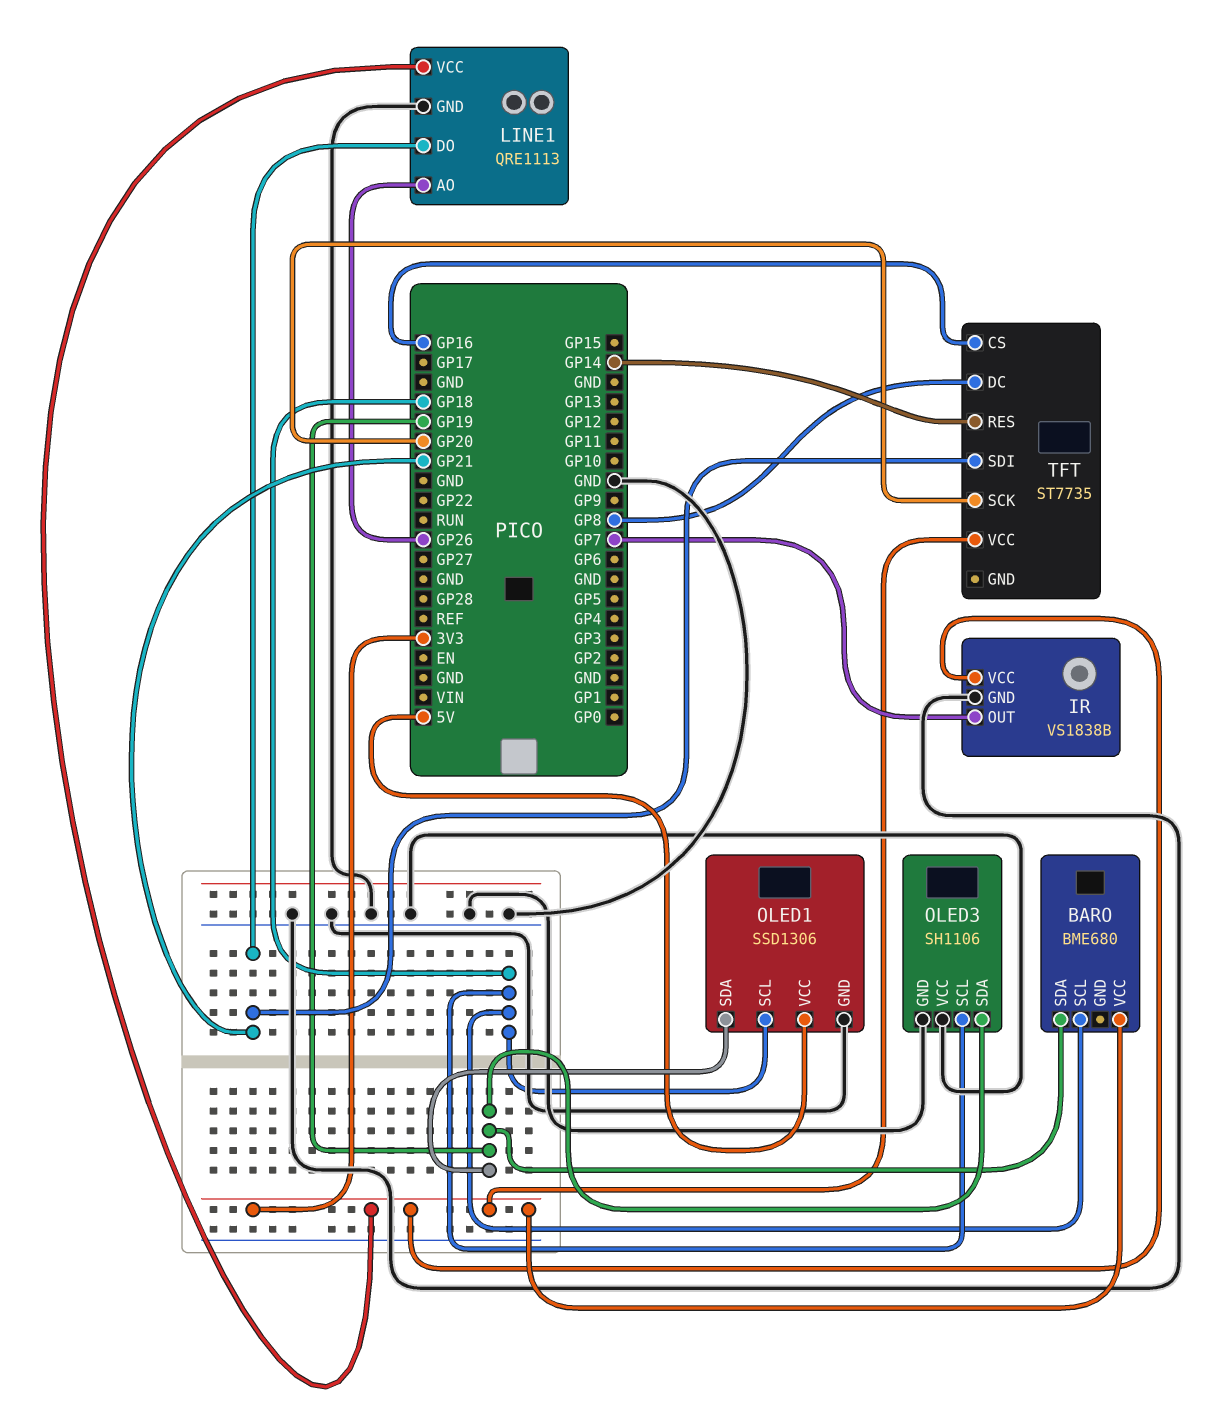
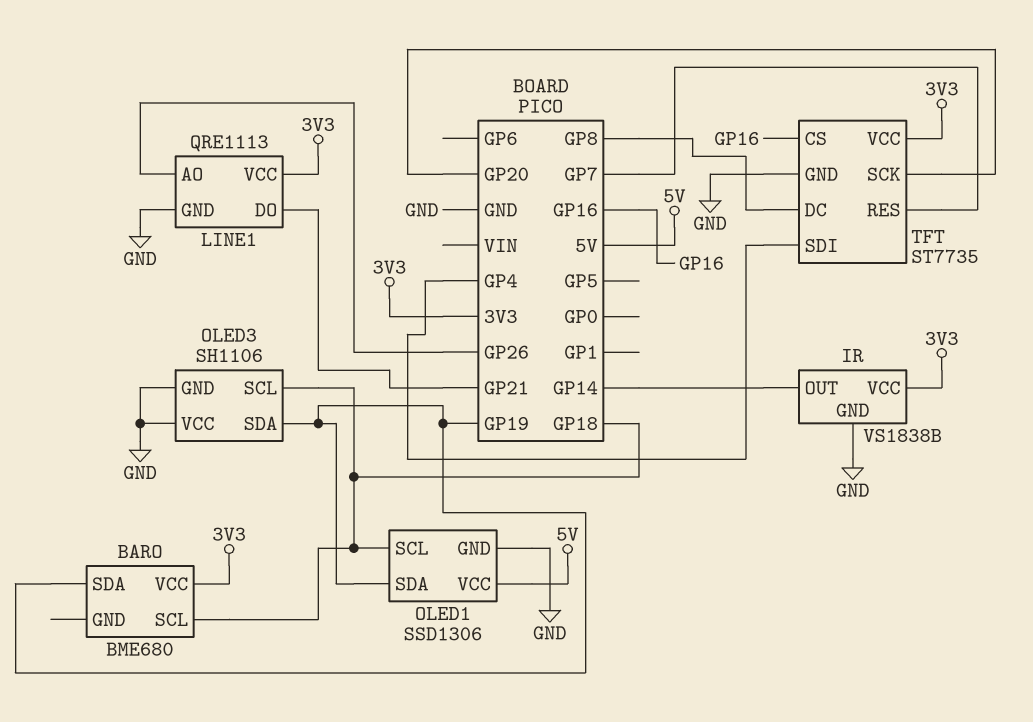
IR pin OUT: GP7 -> GP14
TFT pin GND: none -> GND
TFT pin RES: GP14 -> GP7
TFT pin SDI: GP21 -> GP4

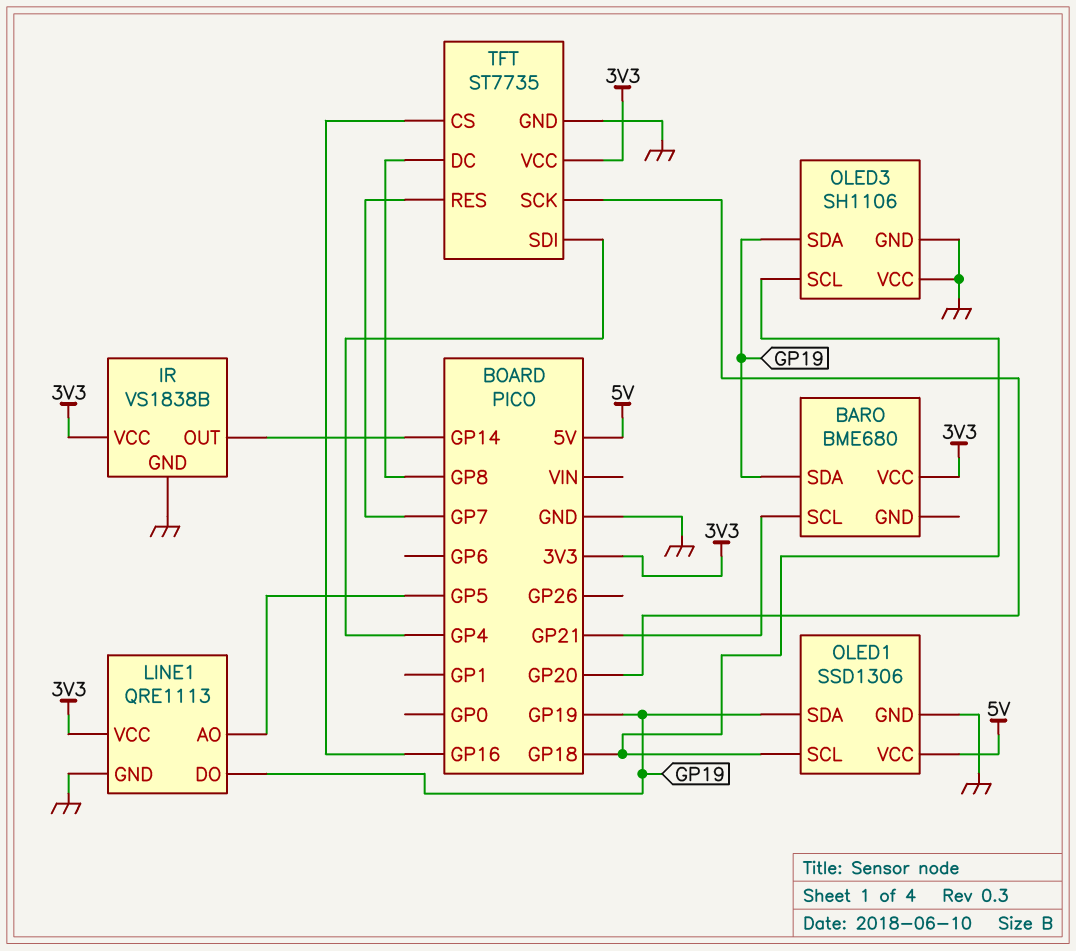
BARO pin SCL: GP18 -> GP21
LINE1 pin AO: GP26 -> GP5
LINE1 pin DO: GP21 -> GP19

